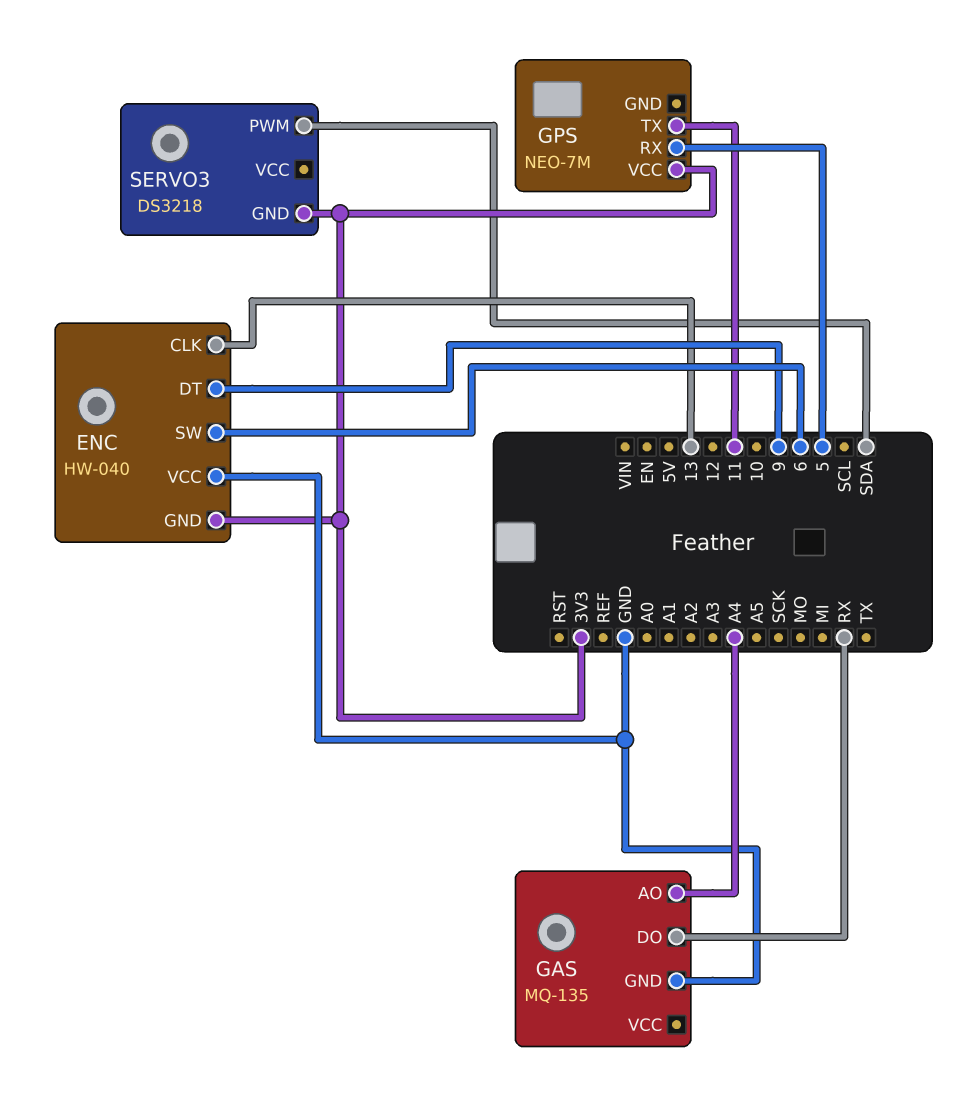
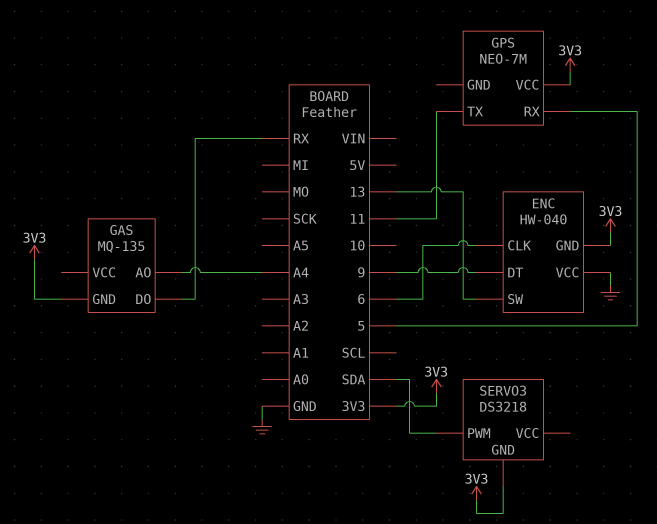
ENC pin CLK: 13 -> 6
ENC pin SW: 6 -> 13
GAS pin GND: GND -> 3V3

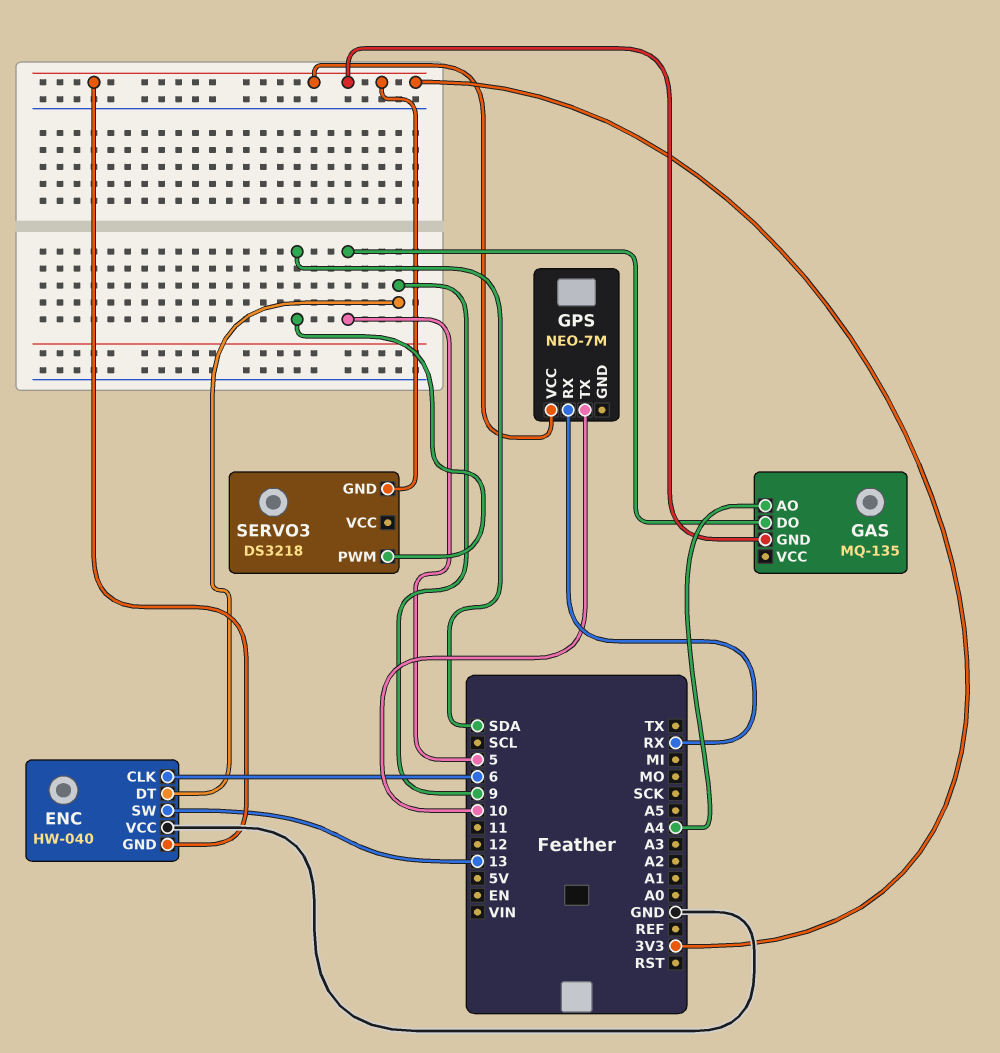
GAS pin DO: RX -> 5
GPS pin RX: 5 -> RX
GPS pin TX: 11 -> 10

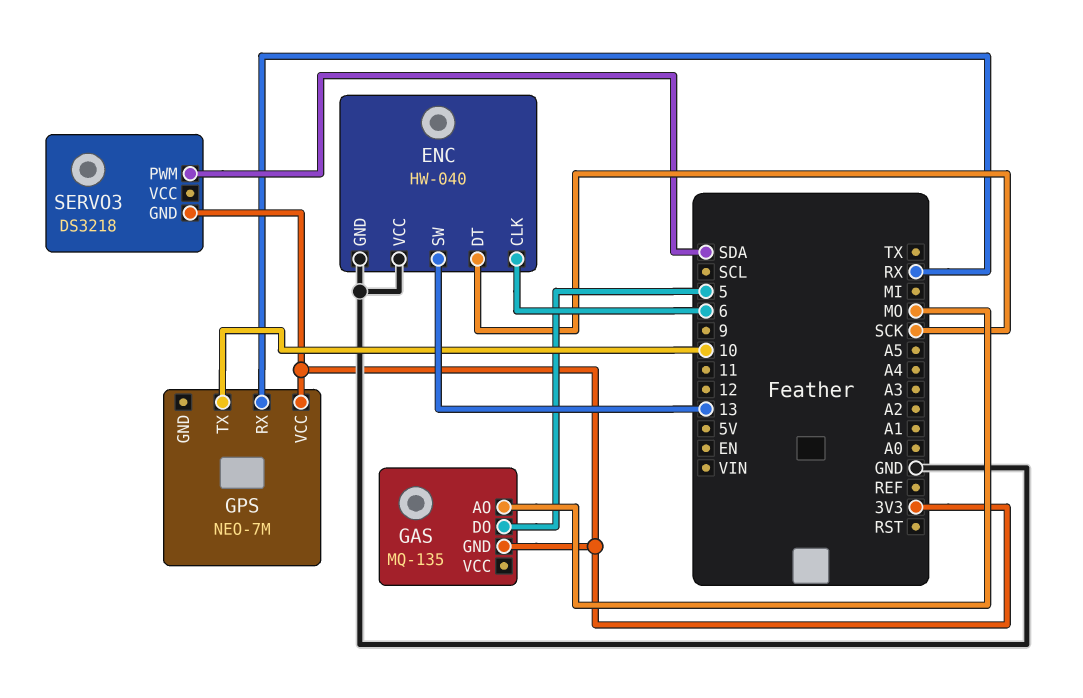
ENC pin DT: 9 -> SCK
ENC pin GND: 3V3 -> GND
GAS pin AO: A4 -> MO

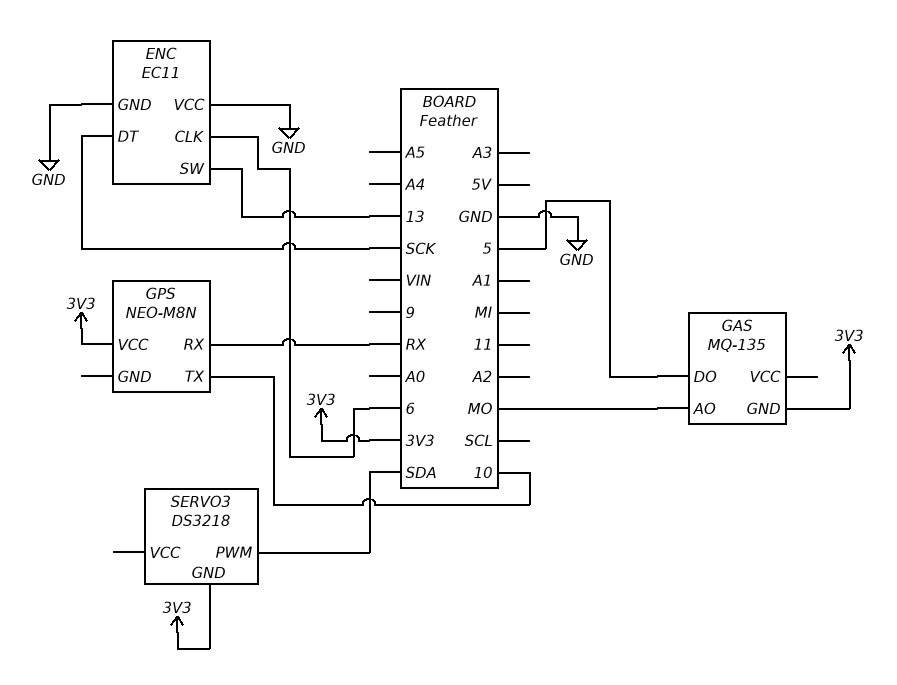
ENC: HW-040 -> EC11
GPS: NEO-7M -> NEO-M8N

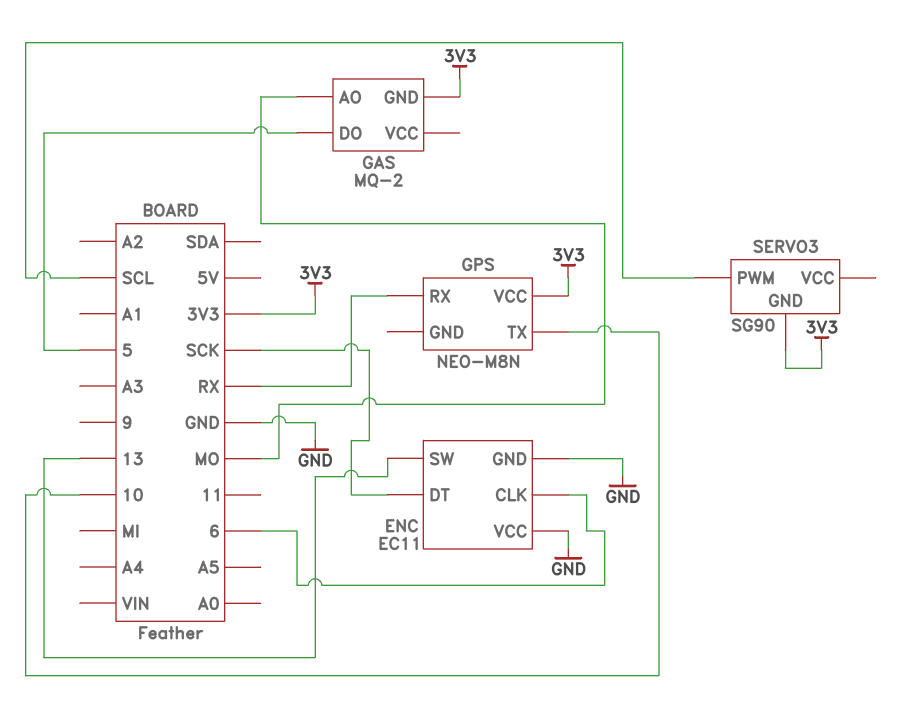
GAS: MQ-135 -> MQ-2
SERVO3: DS3218 -> SG90
SERVO3 pin PWM: SDA -> SCL

